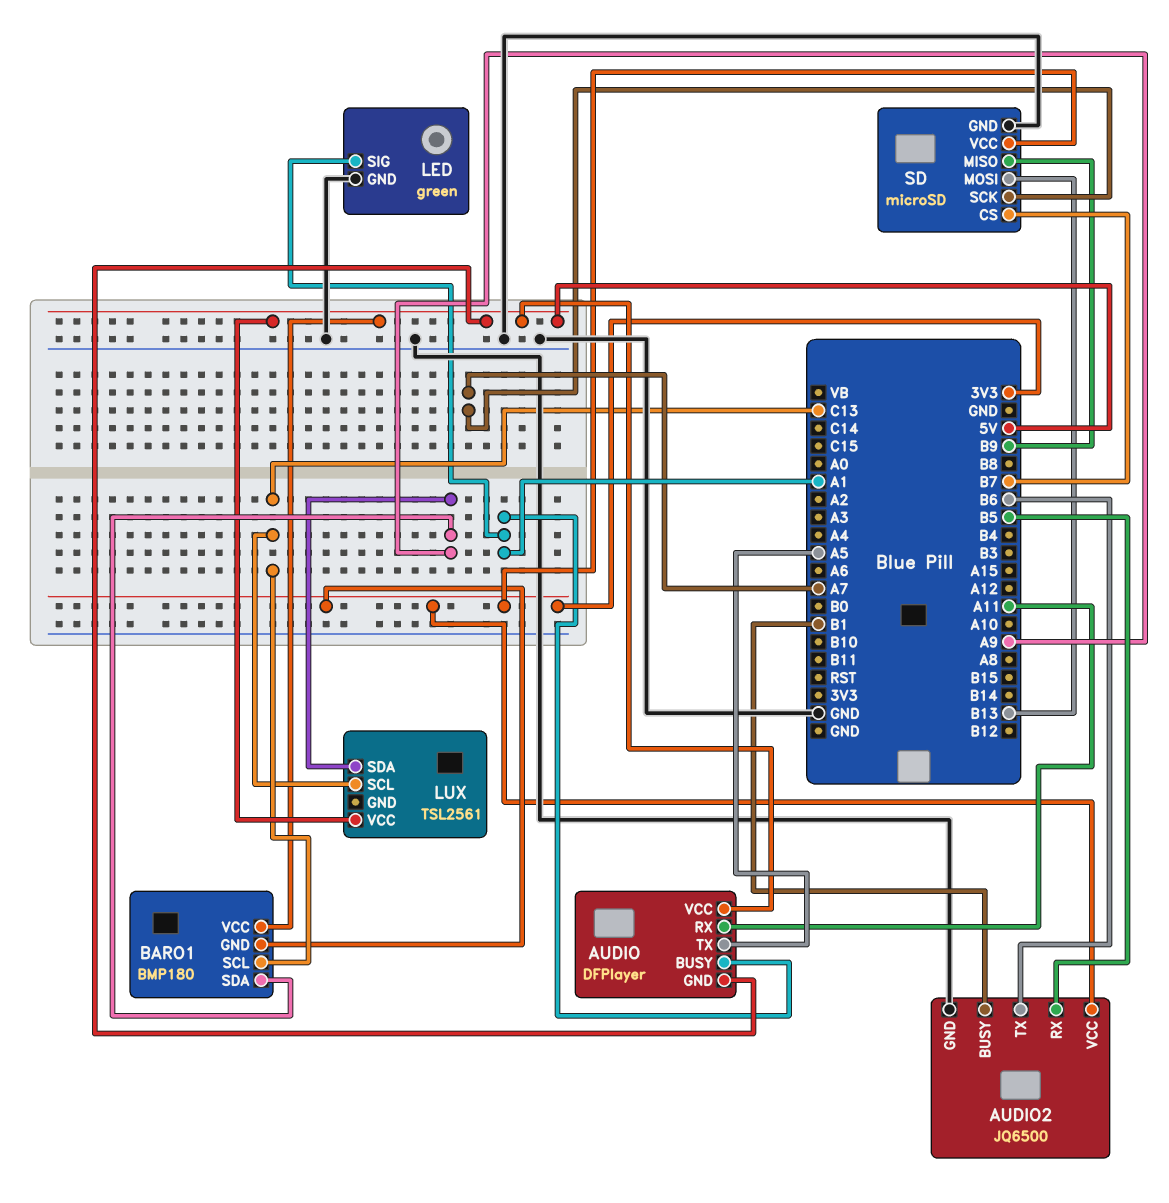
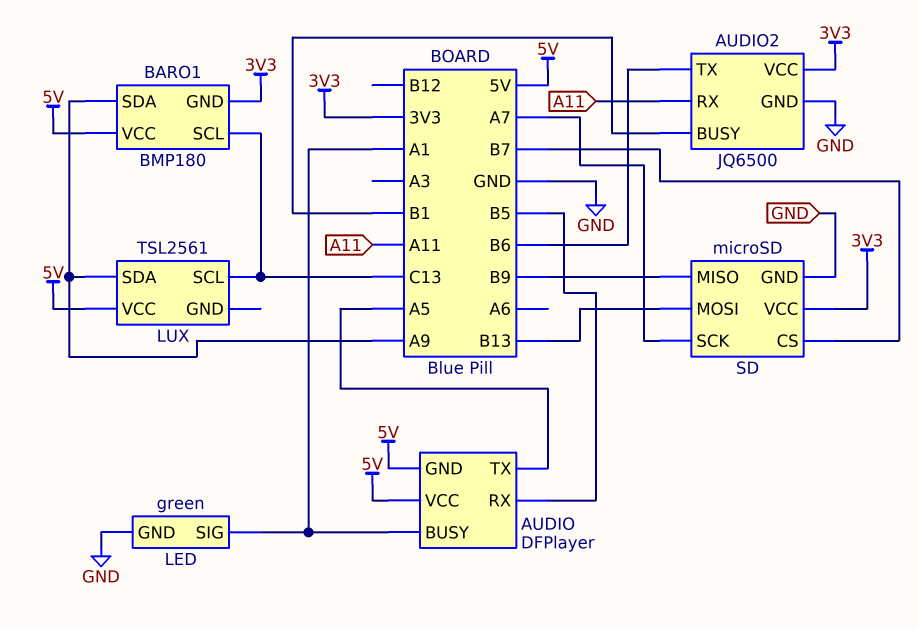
AUDIO pin RX: A11 -> B5
AUDIO2 pin RX: B5 -> A11

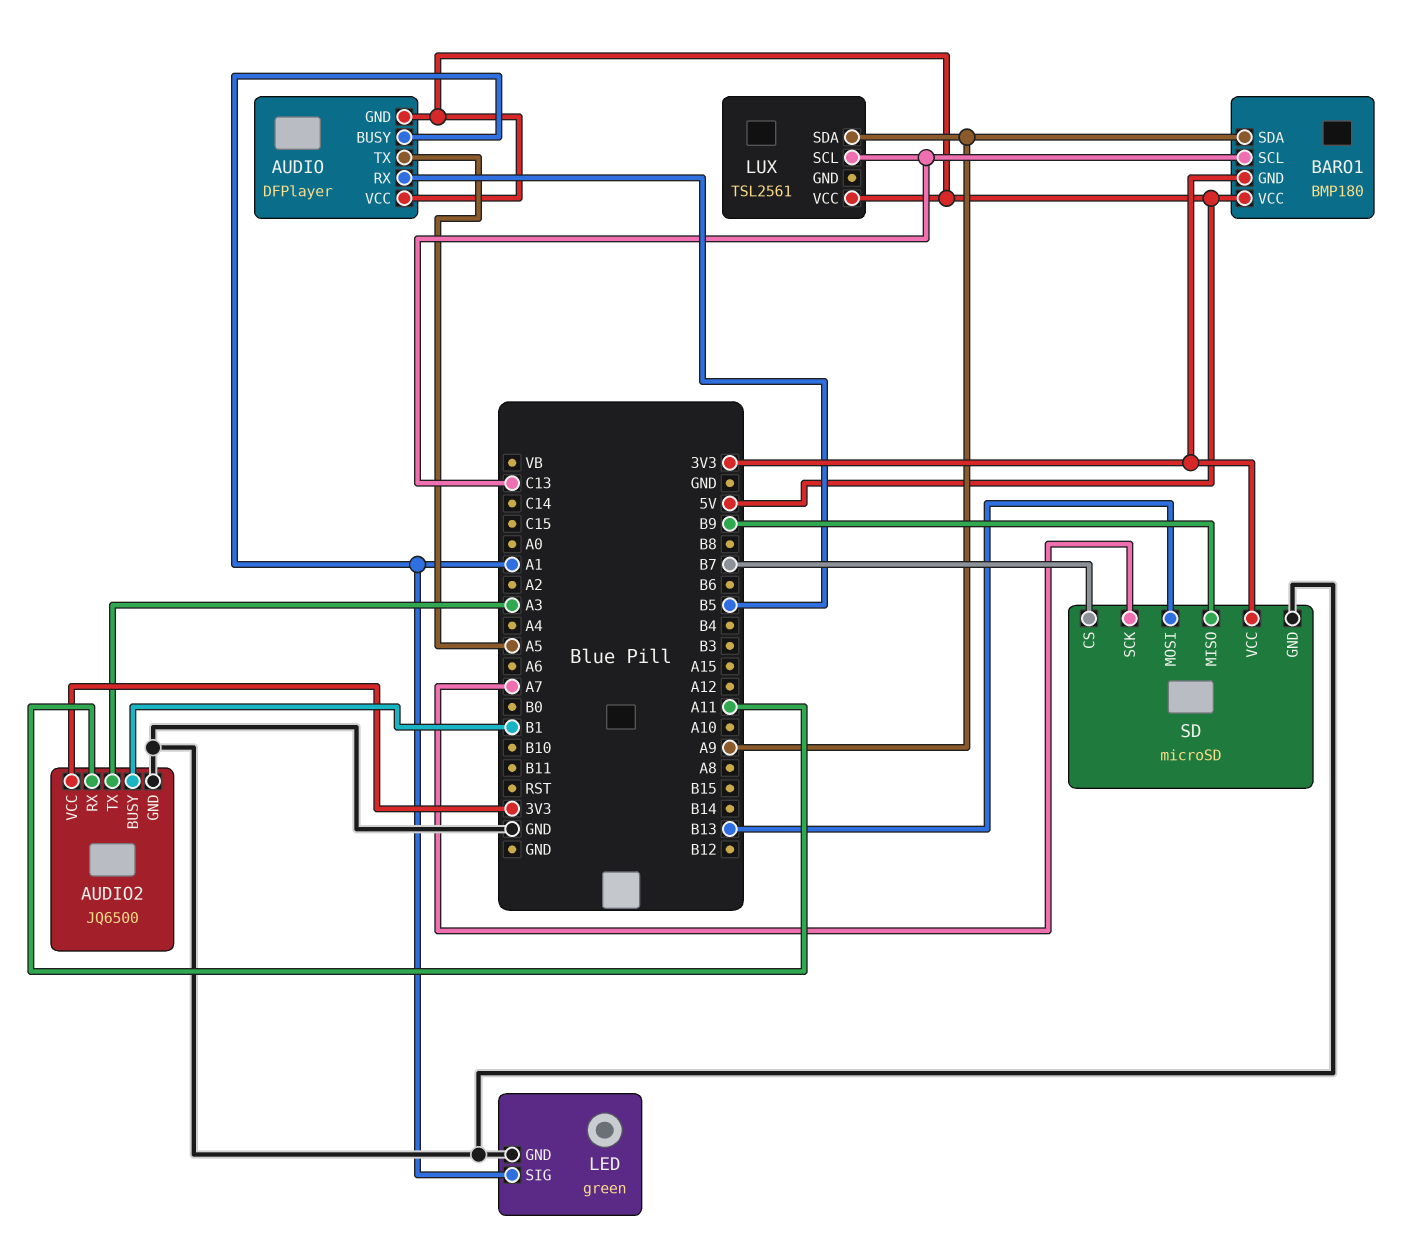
AUDIO2 pin TX: B6 -> A3

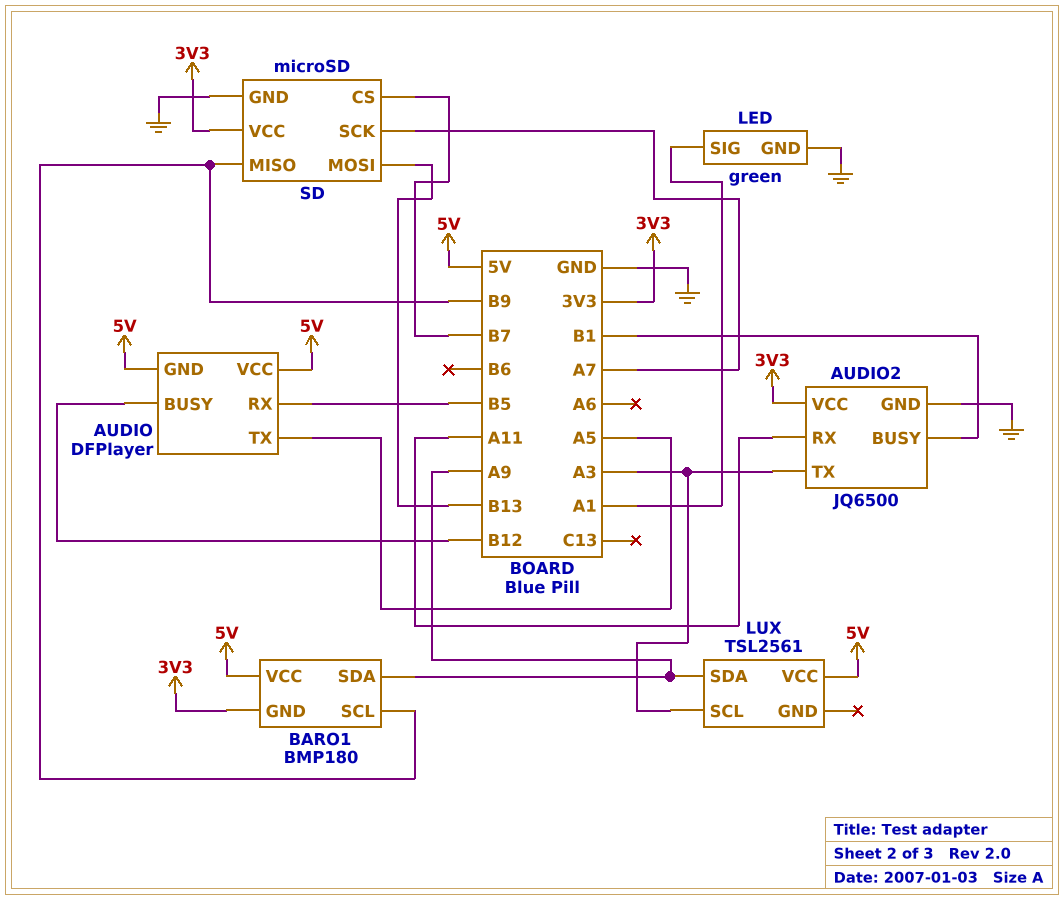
AUDIO pin BUSY: A1 -> B12
BARO1 pin SCL: C13 -> B9
LUX pin SCL: C13 -> A3

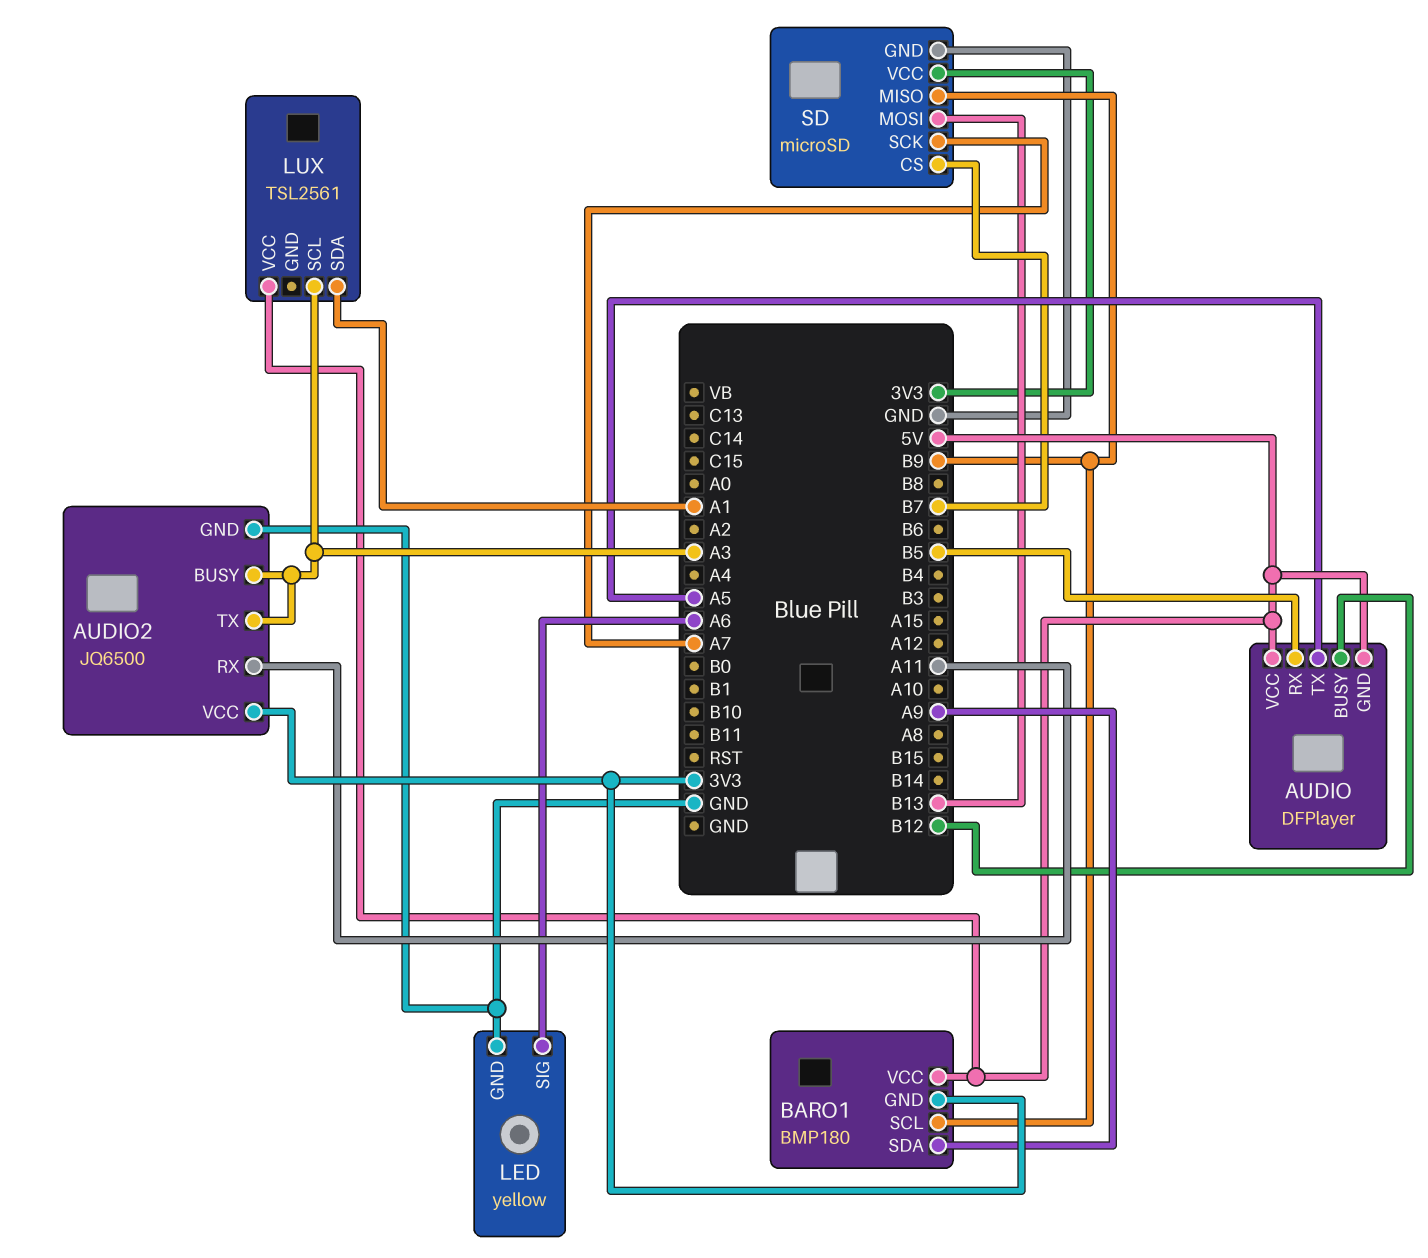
AUDIO2 pin BUSY: B1 -> A3
LED: green -> yellow
LED pin SIG: A1 -> A6
LUX pin SDA: A9 -> A1

